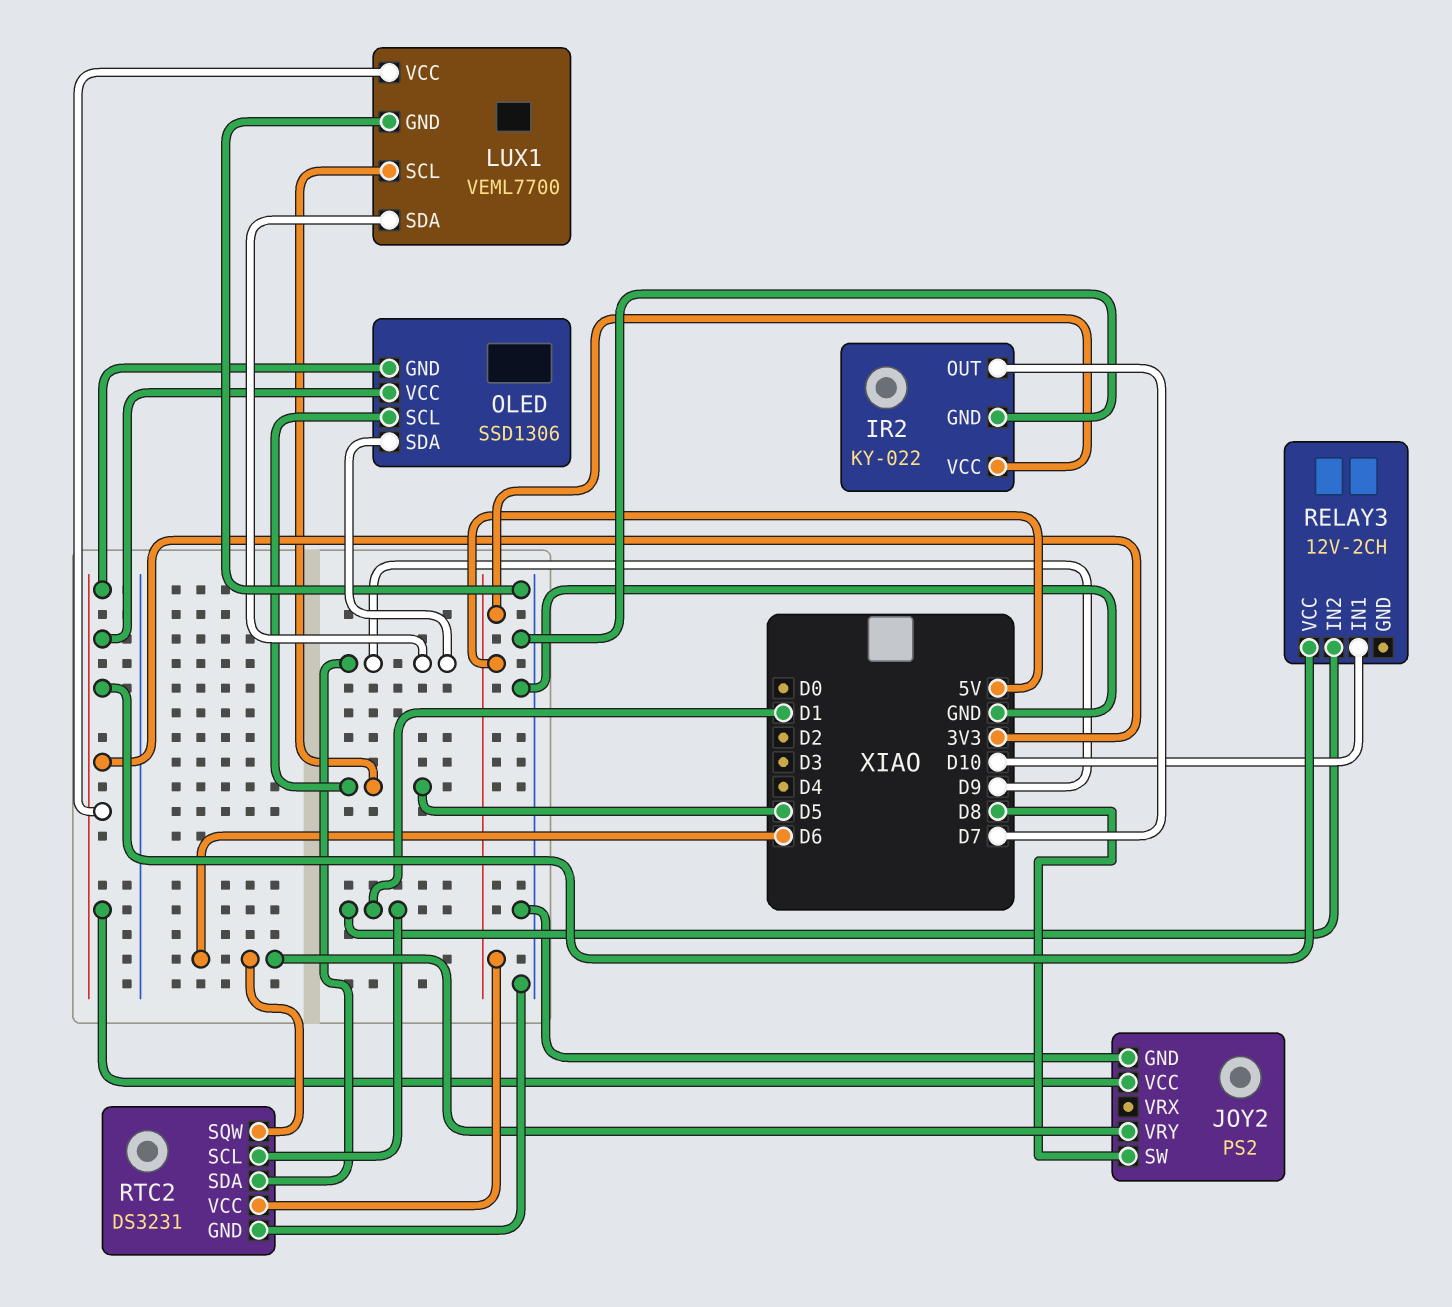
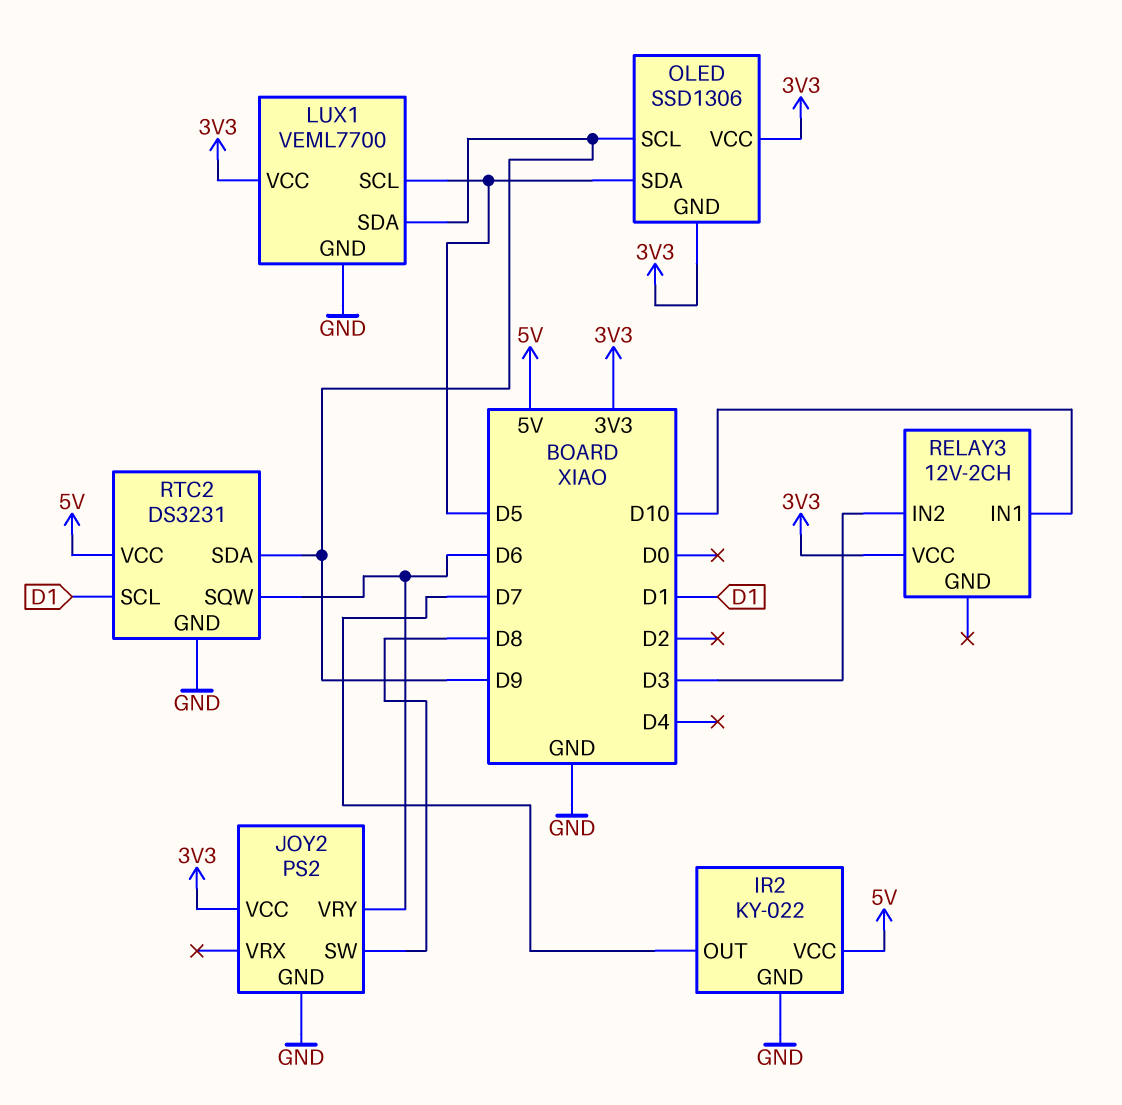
OLED pin SCL: D5 -> D9
OLED pin SDA: D9 -> D5
RELAY3 pin IN2: D1 -> D3

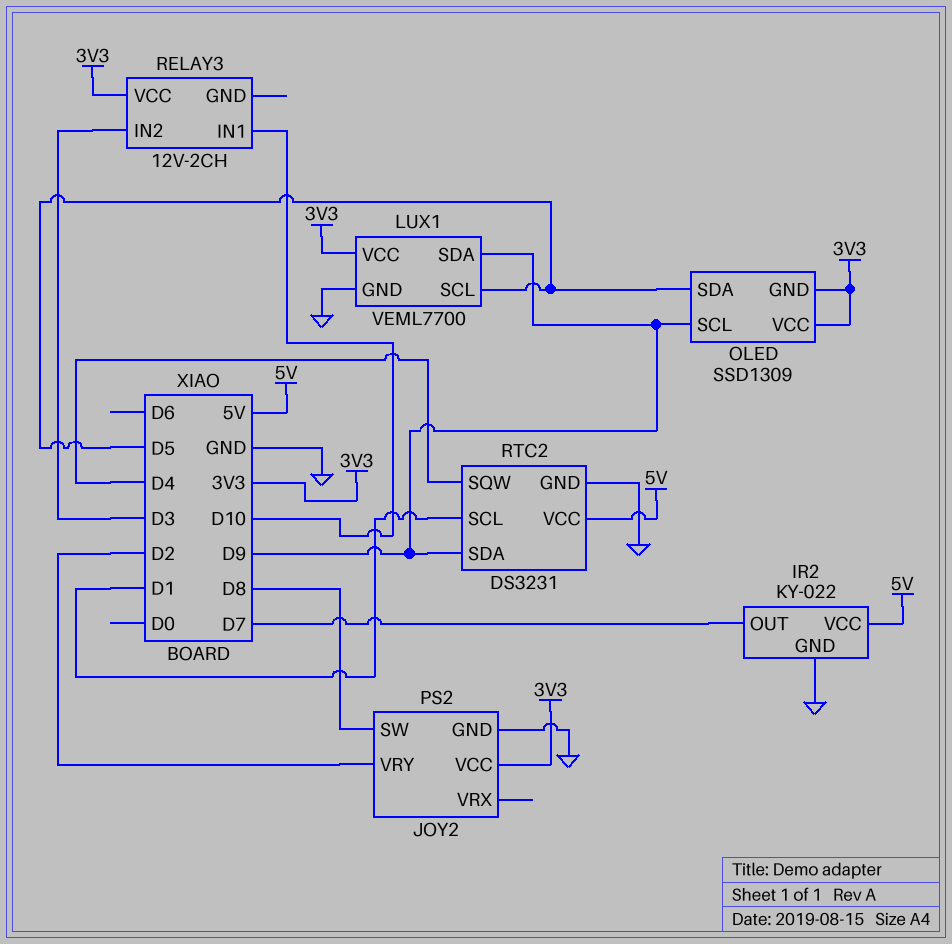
JOY2 pin VRY: D6 -> D2
OLED: SSD1306 -> SSD1309
RTC2 pin SQW: D6 -> D4

